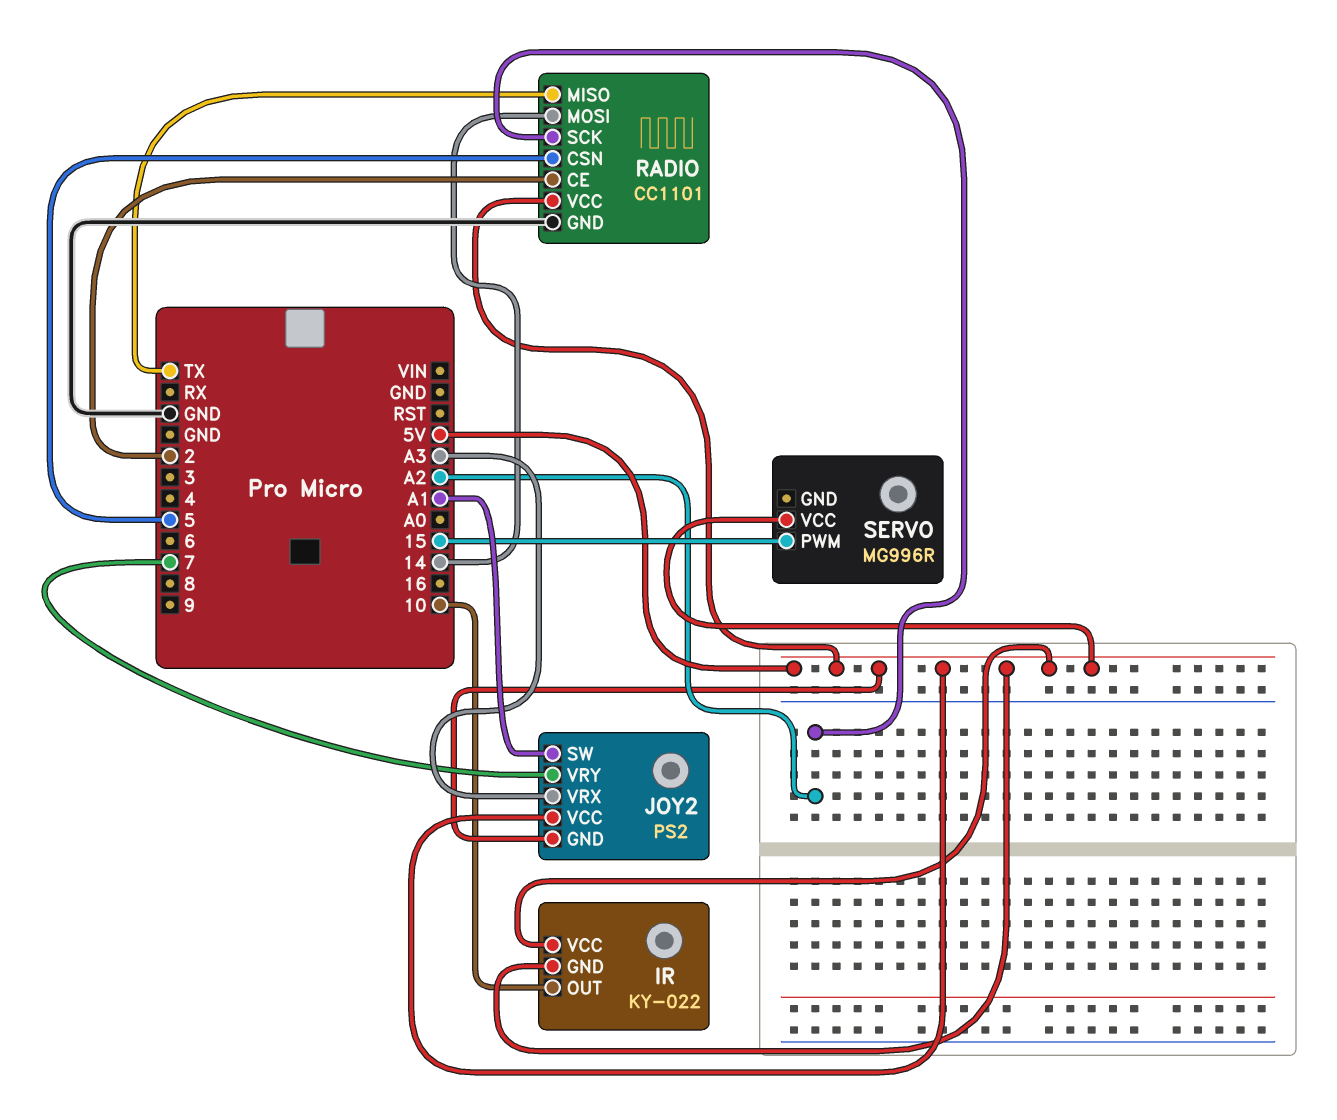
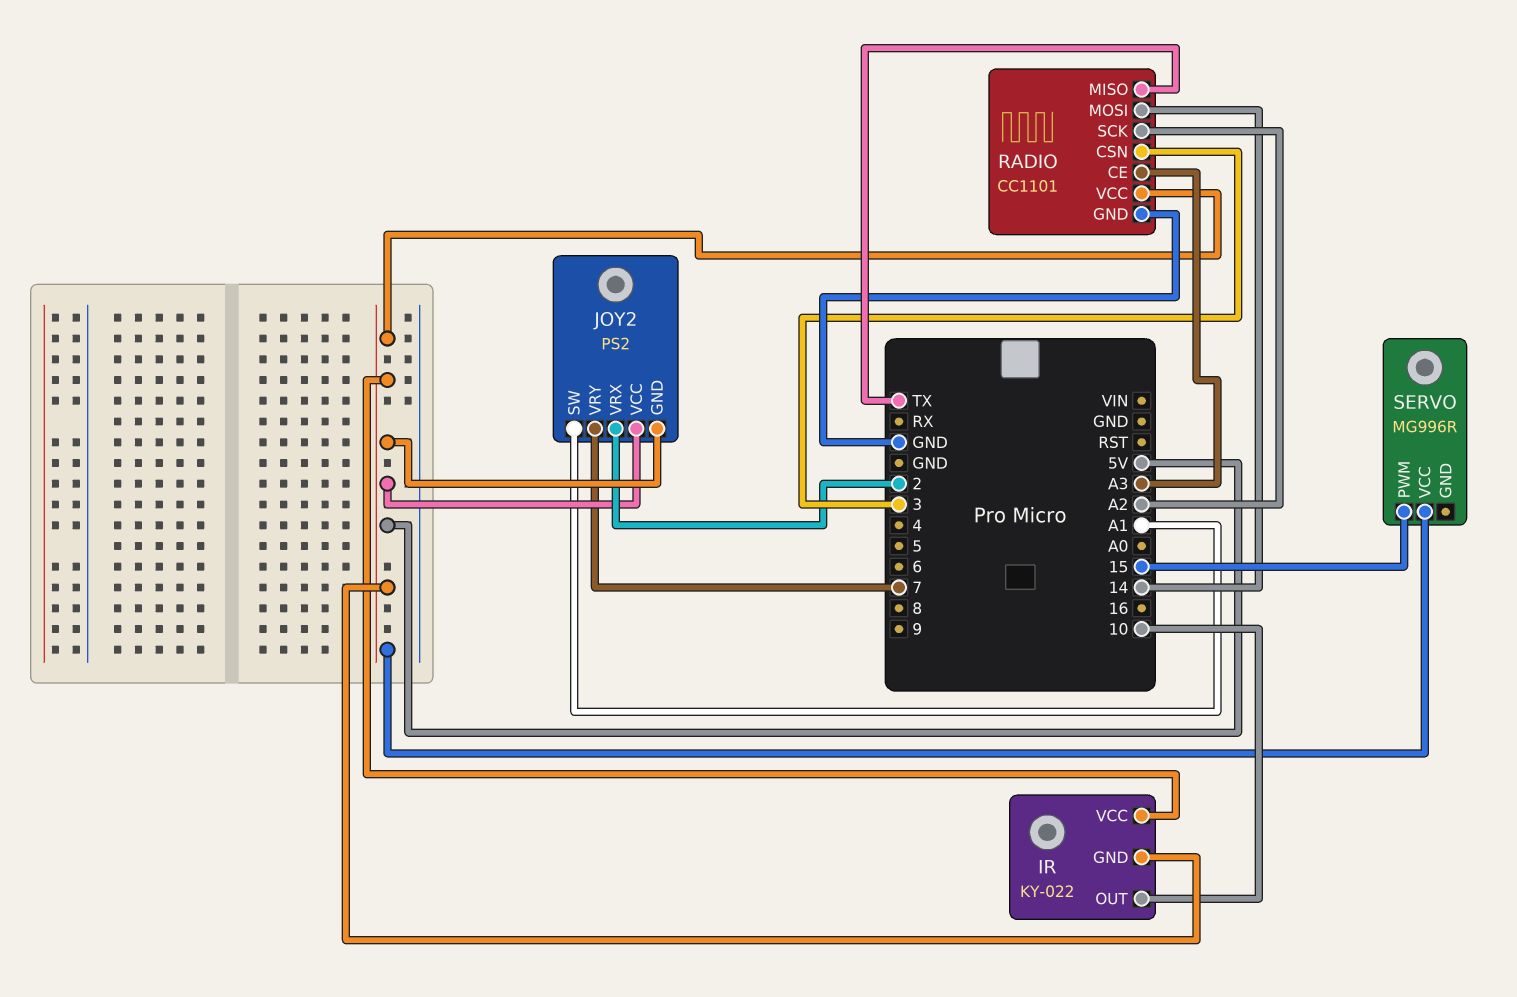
JOY2 pin VRX: A3 -> 2
RADIO pin CE: 2 -> A3
RADIO pin CSN: 5 -> 3

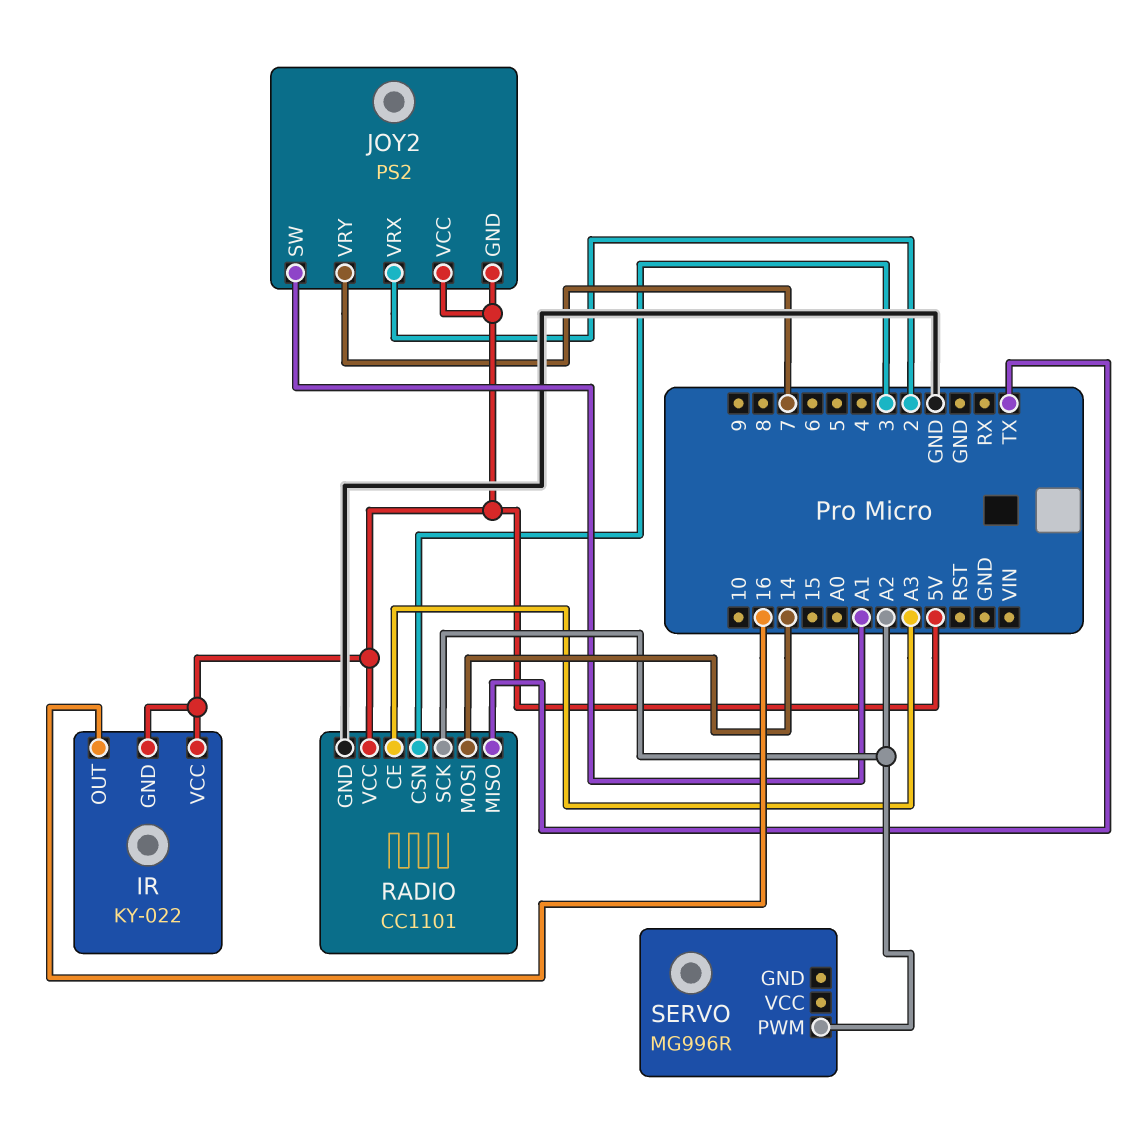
IR pin OUT: 10 -> 16
SERVO pin PWM: 15 -> A2
SERVO pin VCC: 5V -> none

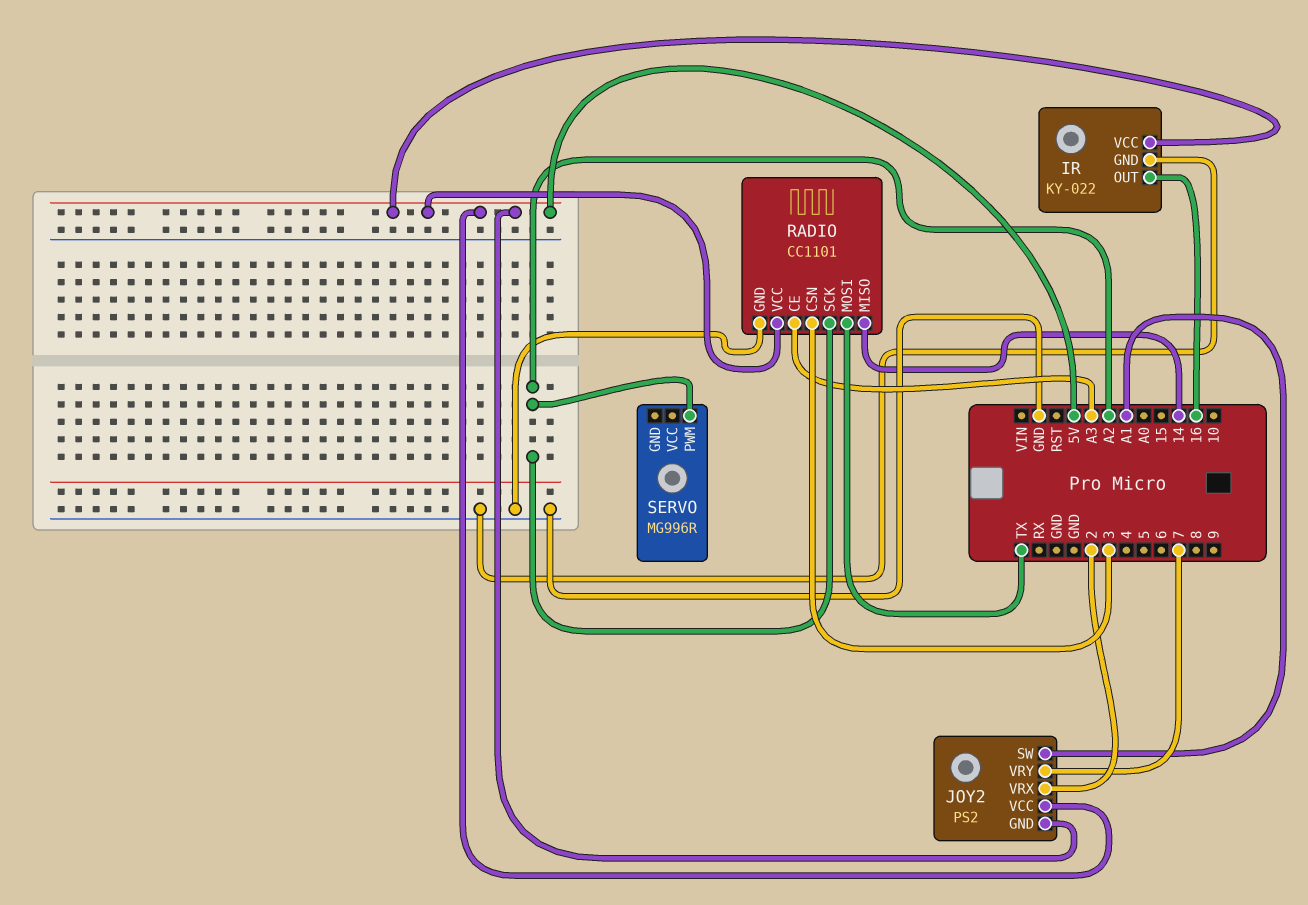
IR pin GND: 5V -> GND
RADIO pin MISO: TX -> 14
RADIO pin MOSI: 14 -> TX

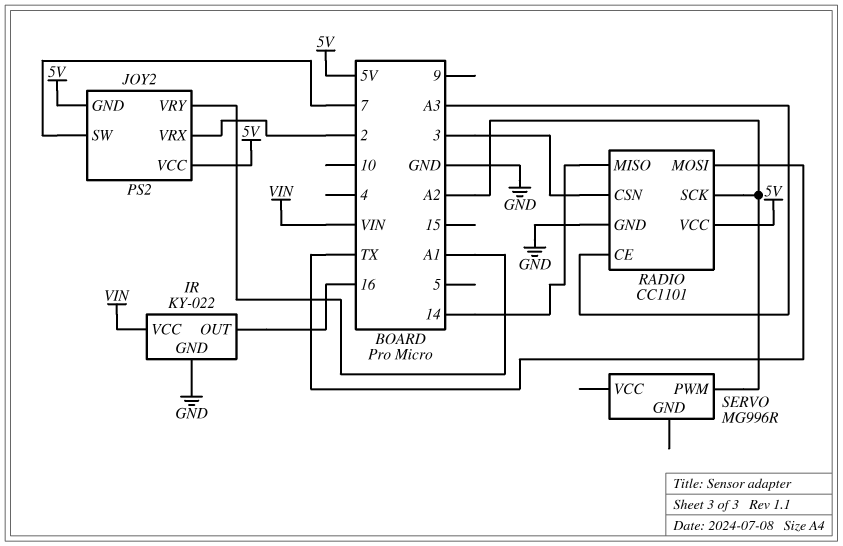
IR pin VCC: 5V -> VIN
JOY2 pin SW: A1 -> 7
JOY2 pin VRY: 7 -> A1

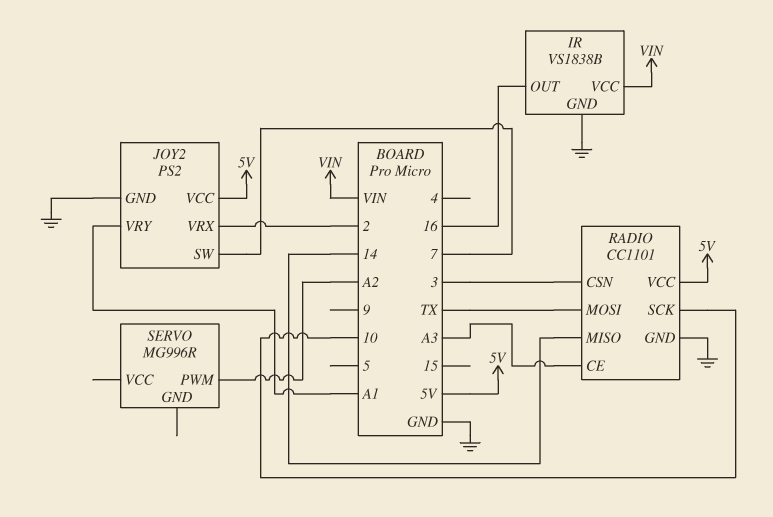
IR: KY-022 -> VS1838B
JOY2 pin GND: 5V -> GND
RADIO pin SCK: A2 -> 10

